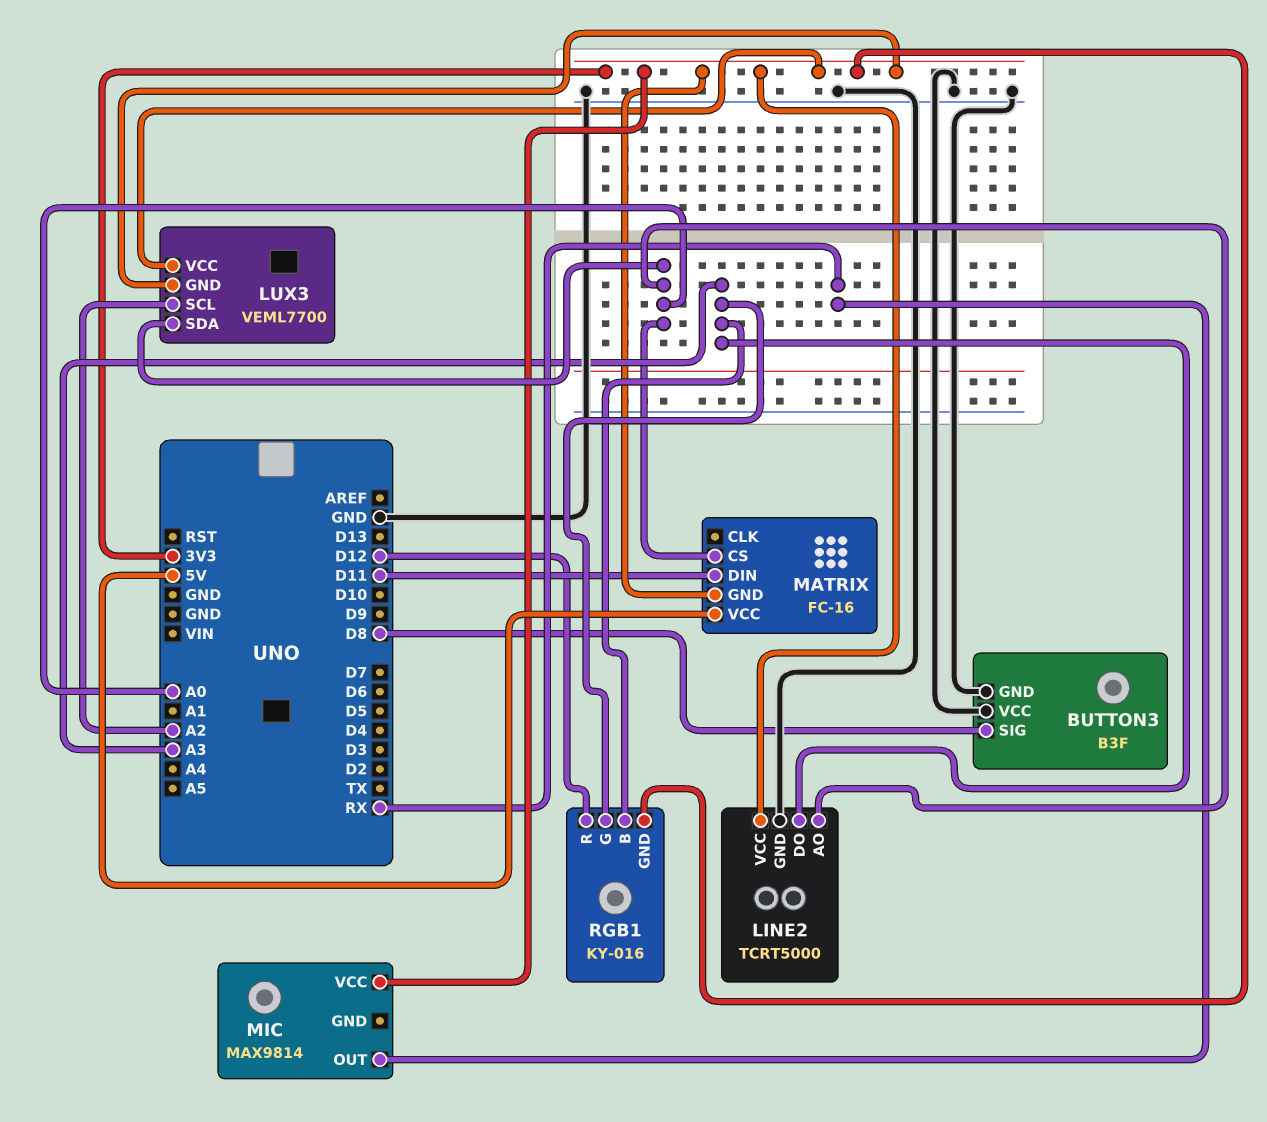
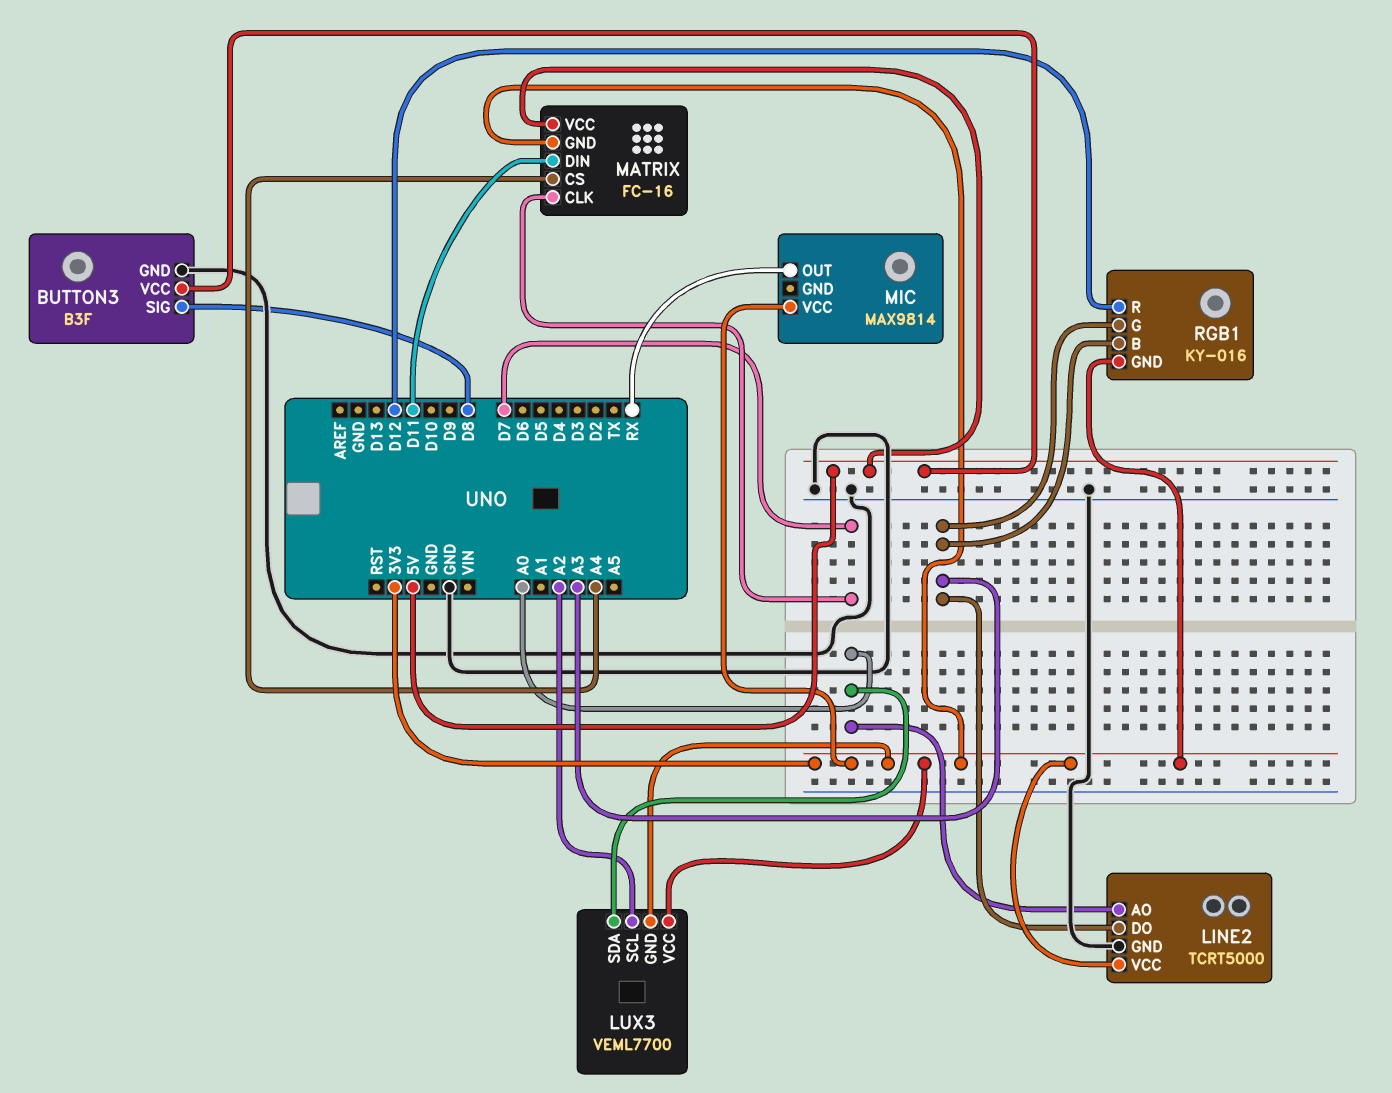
BUTTON3 pin VCC: GND -> 5V
MATRIX pin CLK: none -> D7
MATRIX pin CS: A0 -> A4

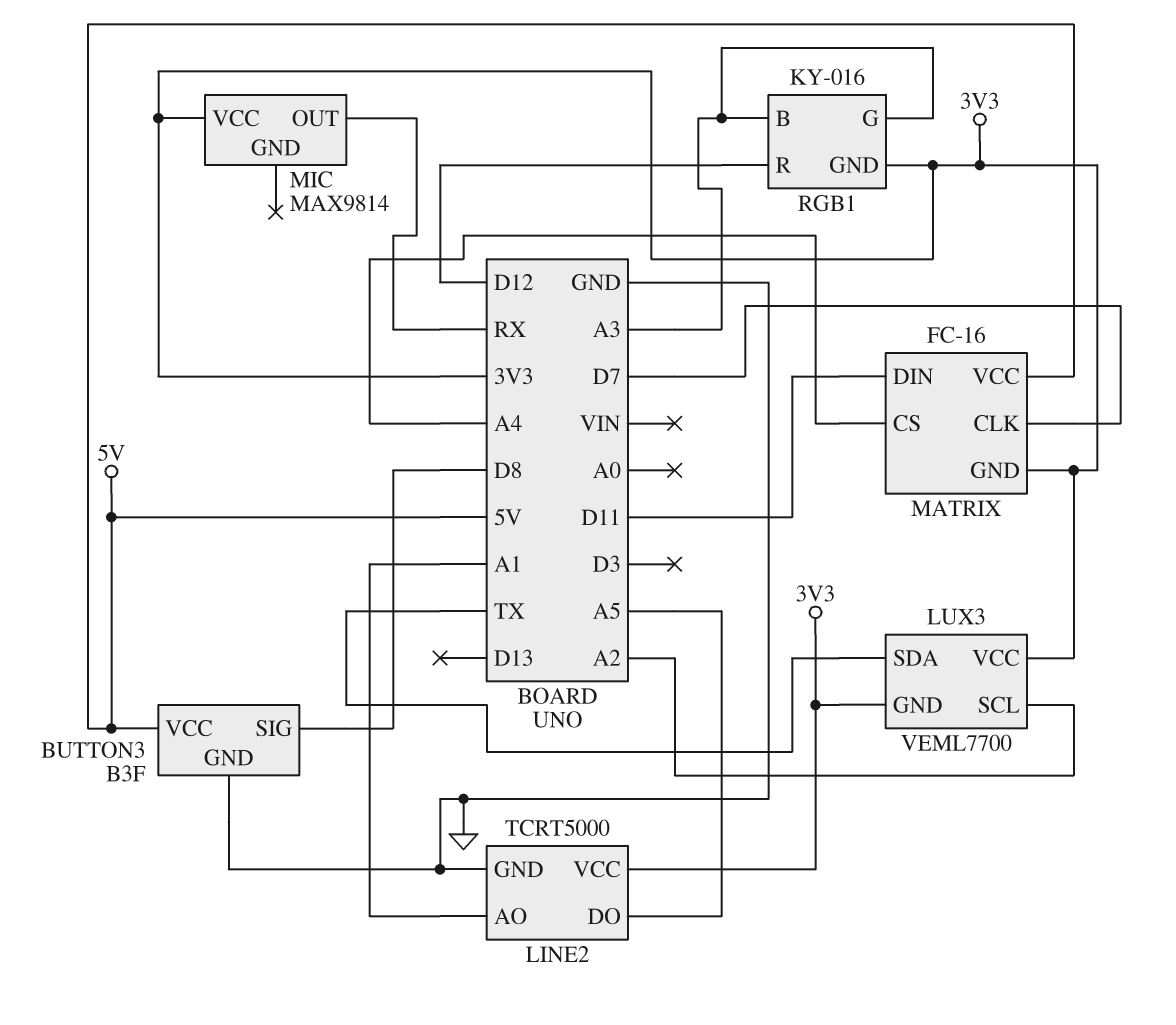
LINE2 pin AO: A0 -> A1
LINE2 pin DO: A3 -> A5
LUX3 pin SDA: A0 -> TX

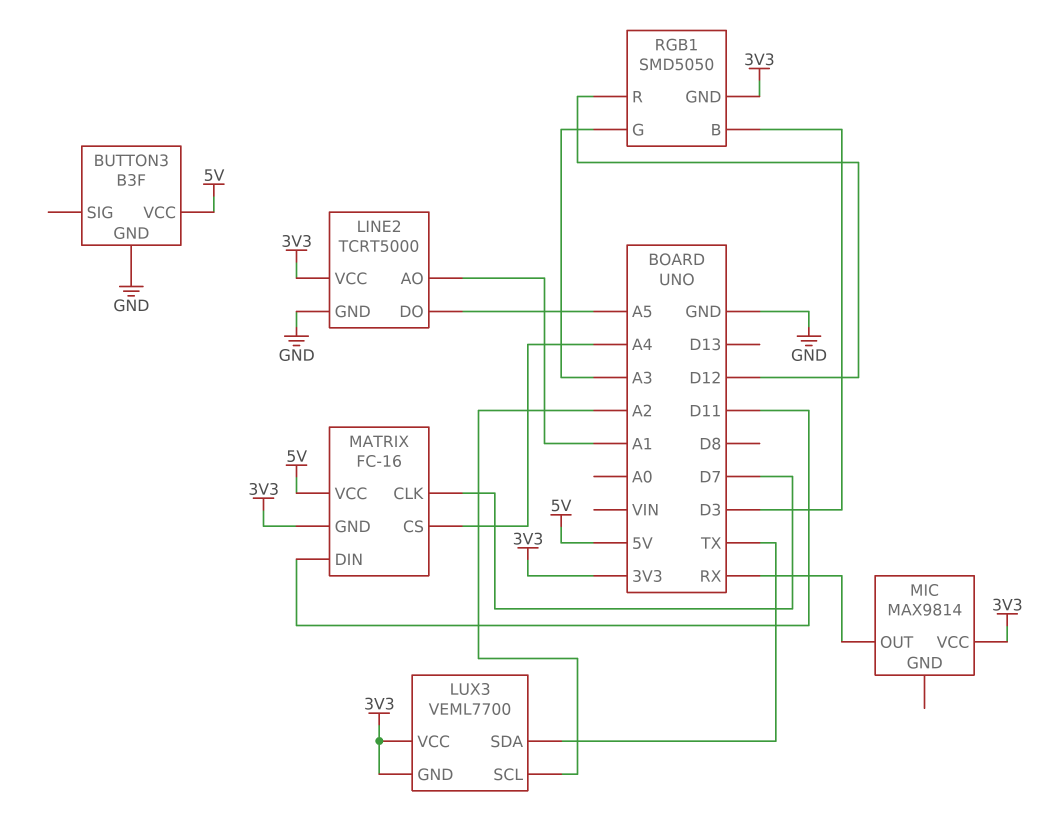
BUTTON3 pin SIG: D8 -> none
RGB1: KY-016 -> SMD5050
RGB1 pin B: A3 -> D3

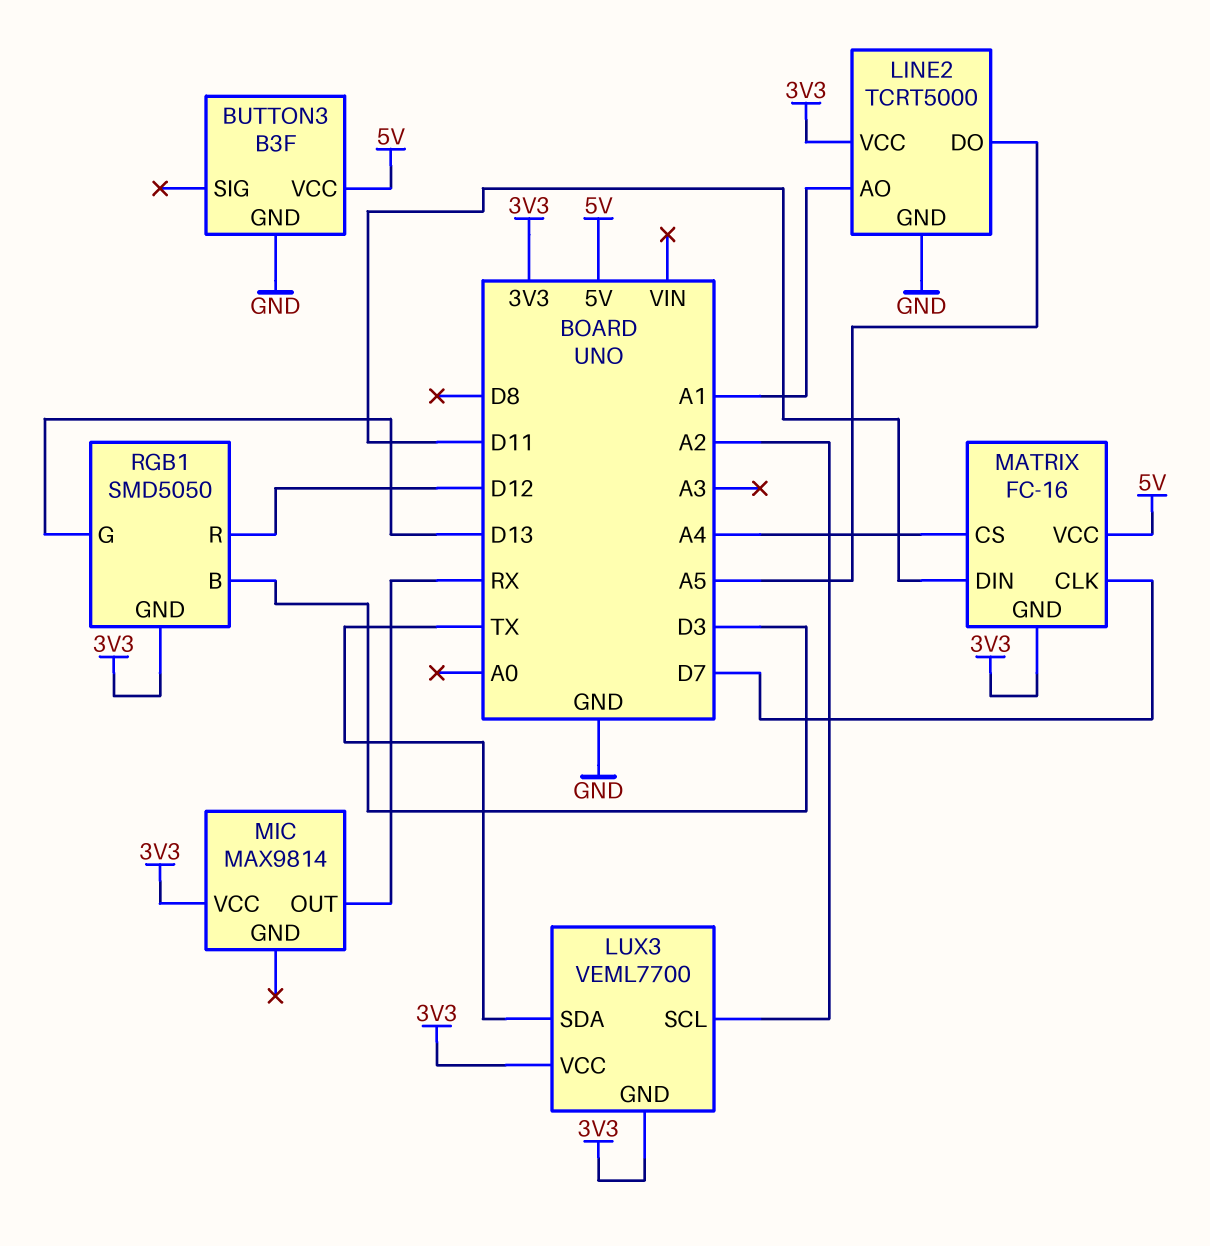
RGB1 pin G: A3 -> D13

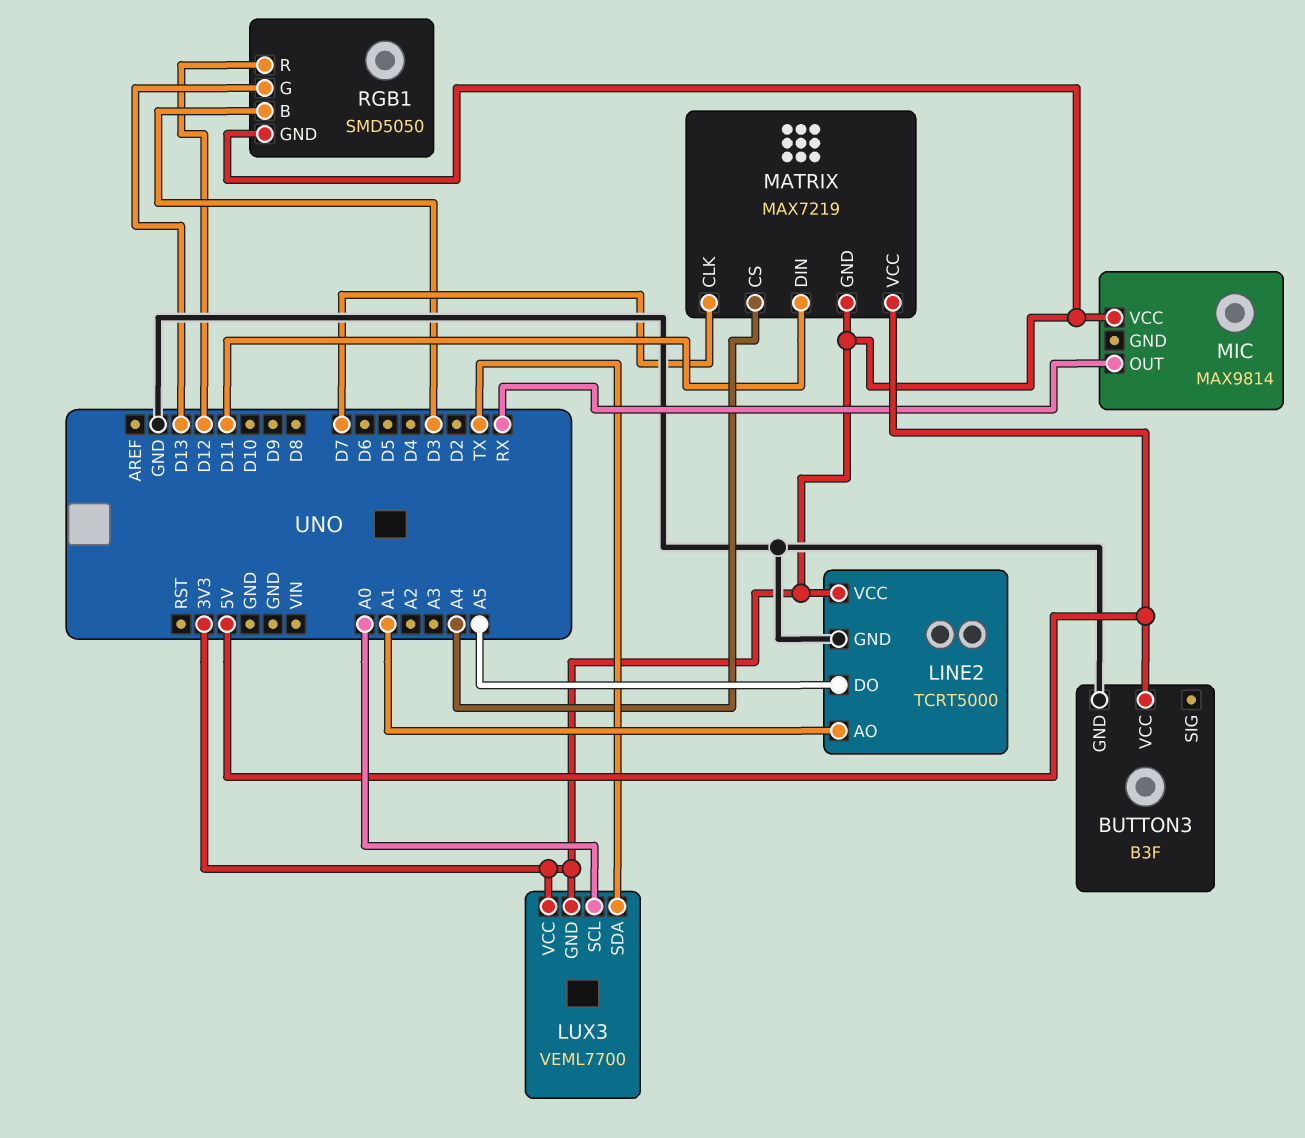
LUX3 pin SCL: A2 -> A0
MATRIX: FC-16 -> MAX7219

